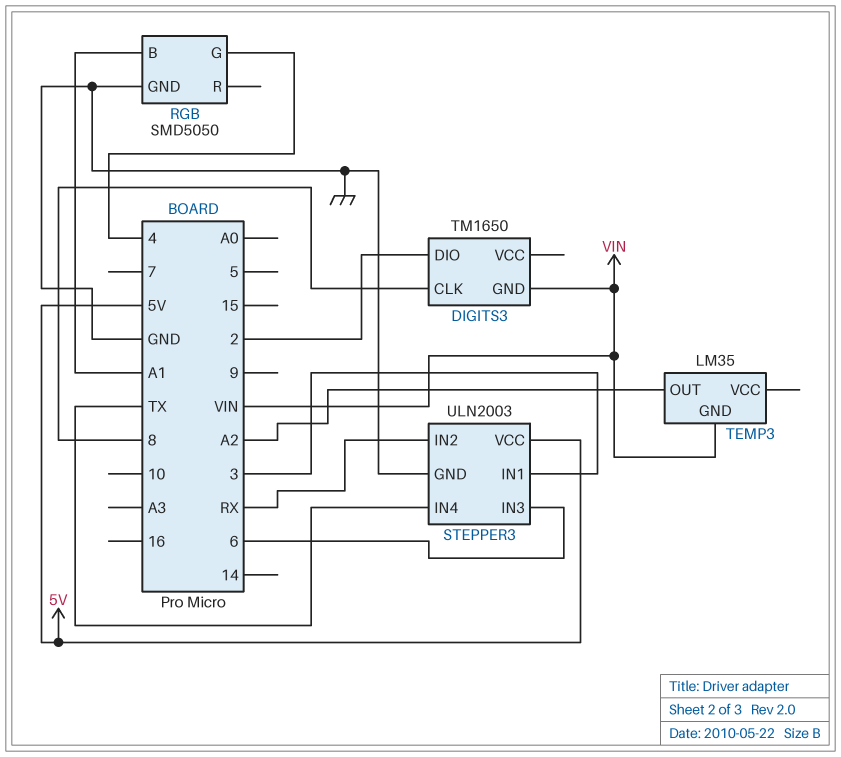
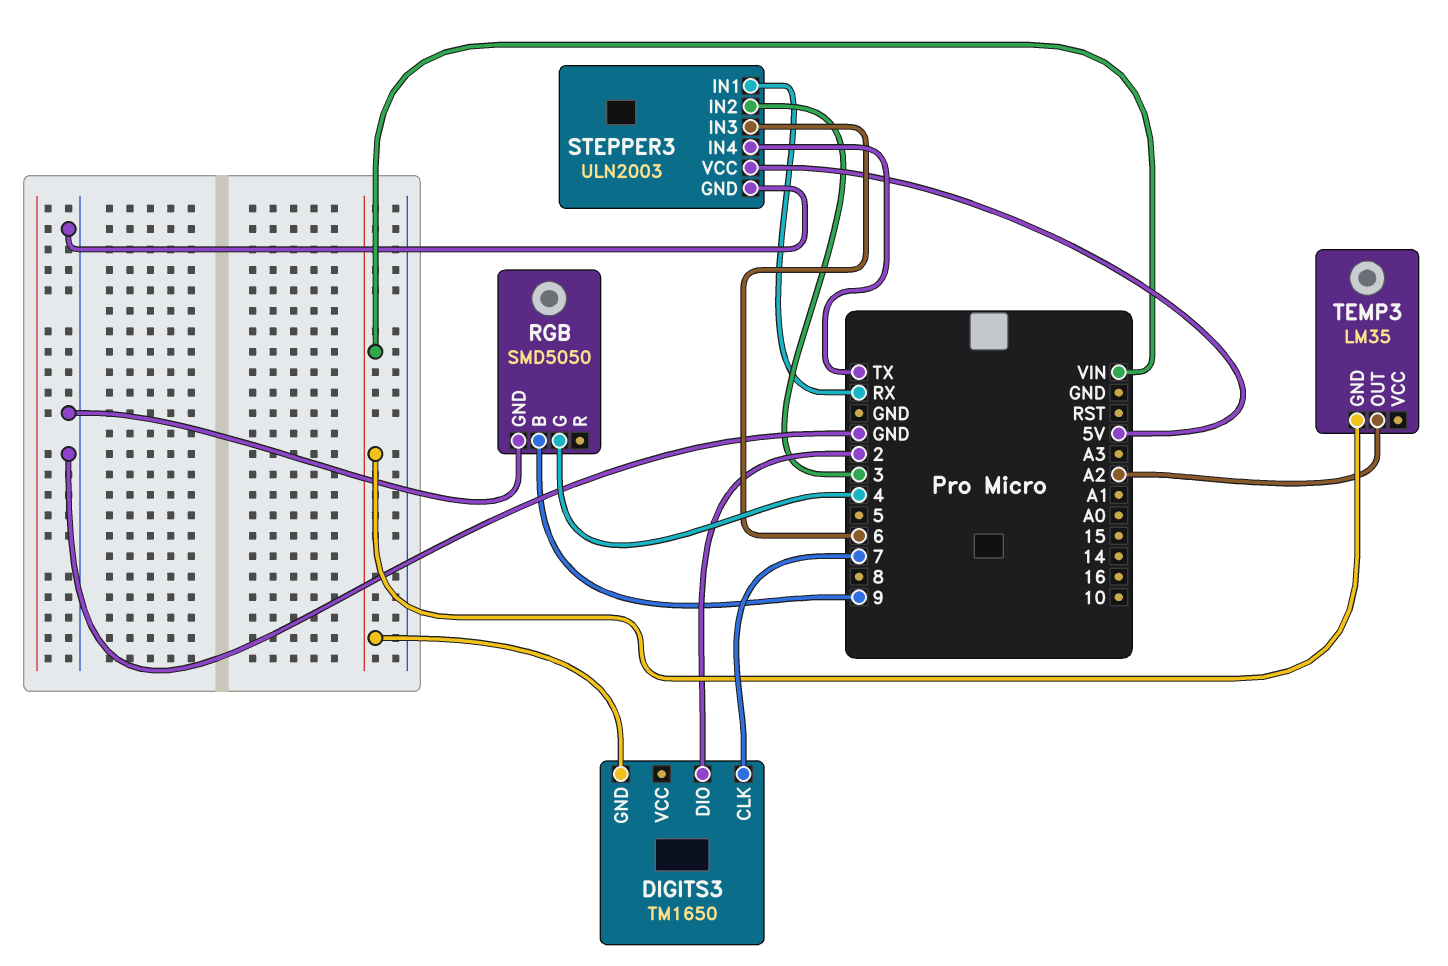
DIGITS3 pin CLK: 8 -> 7
RGB pin B: A1 -> 9
STEPPER3 pin IN1: 3 -> RX
STEPPER3 pin IN2: RX -> 3

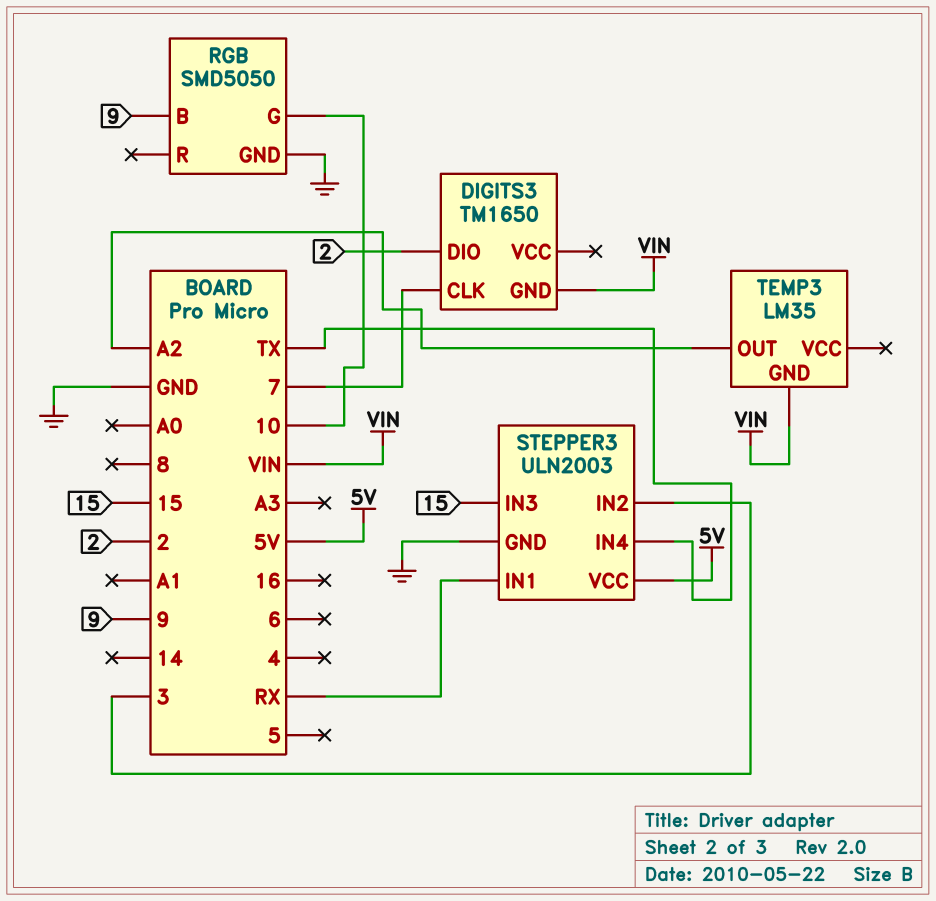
RGB pin G: 4 -> 10
STEPPER3 pin IN3: 6 -> 15

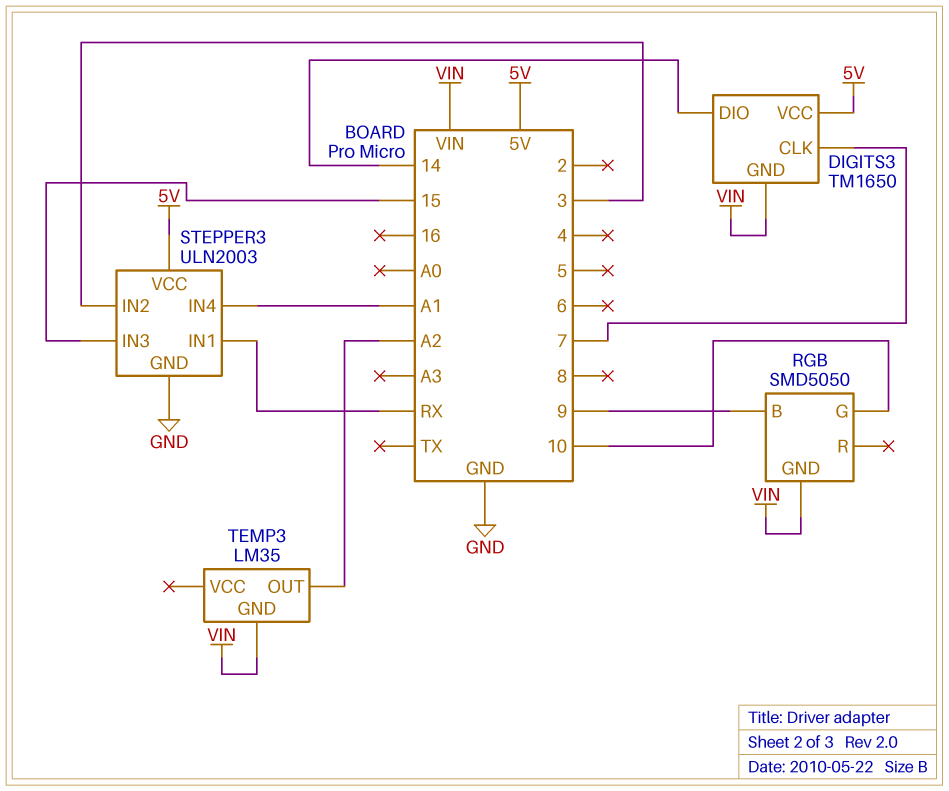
DIGITS3 pin DIO: 2 -> 14
DIGITS3 pin VCC: none -> 5V
RGB pin GND: GND -> VIN
STEPPER3 pin IN4: TX -> A1

